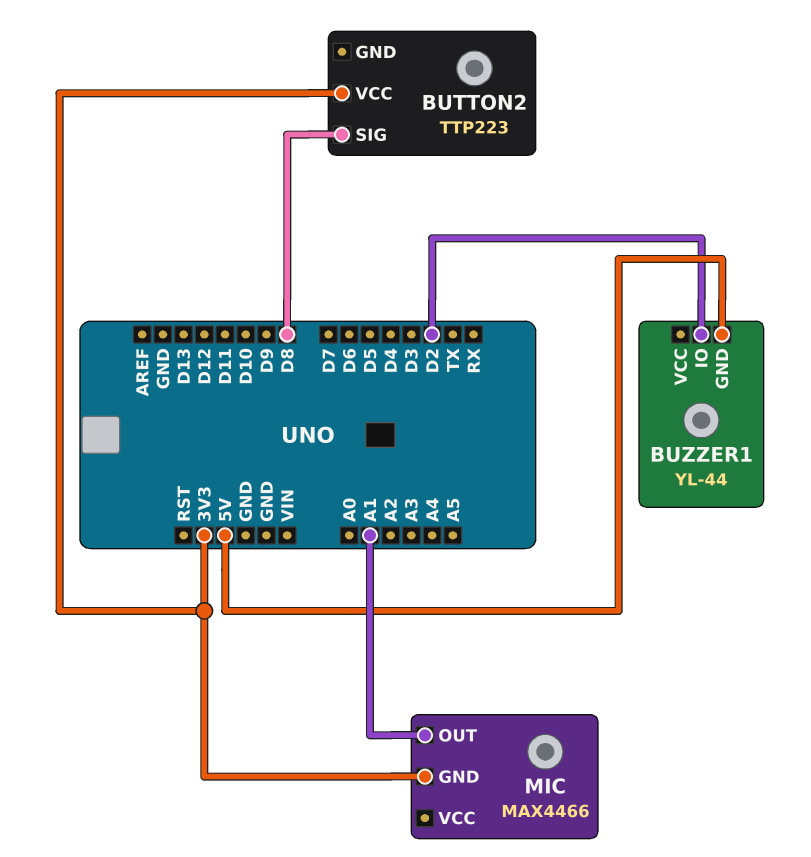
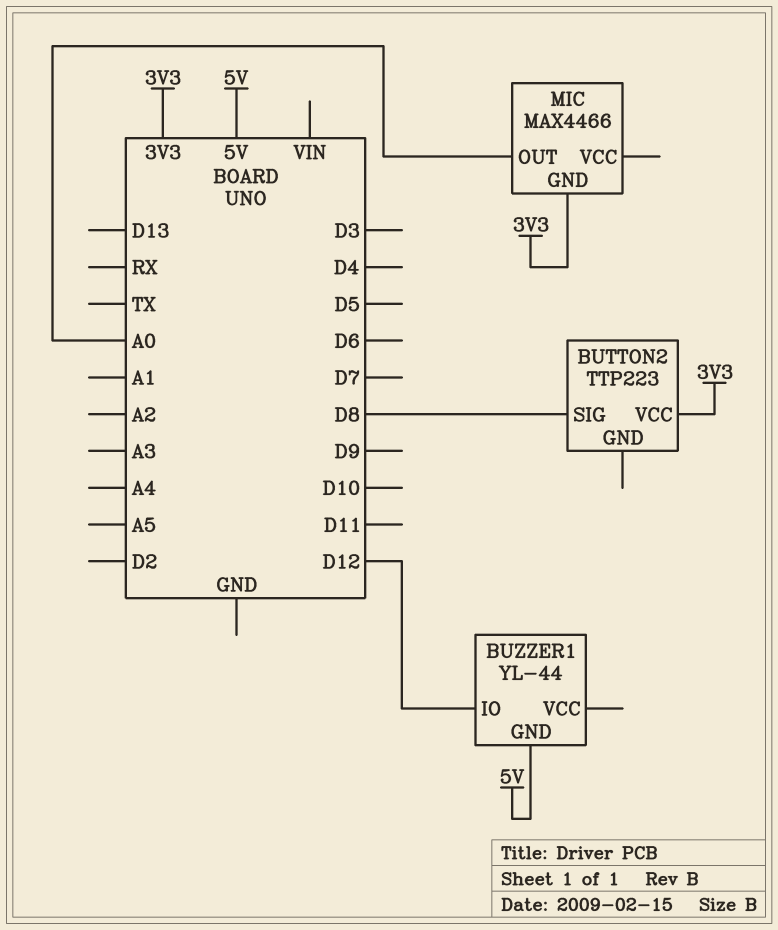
BUZZER1 pin IO: D2 -> D12
MIC pin OUT: A1 -> A0

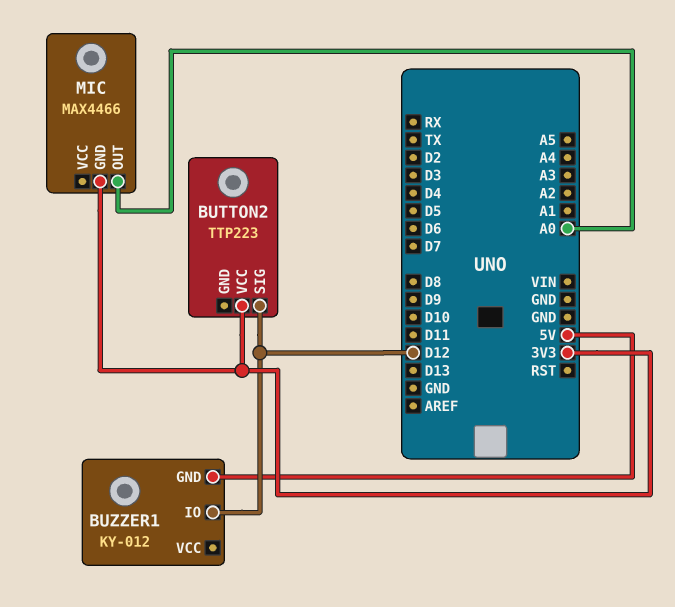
BUTTON2 pin SIG: D8 -> D12
BUZZER1: YL-44 -> KY-012

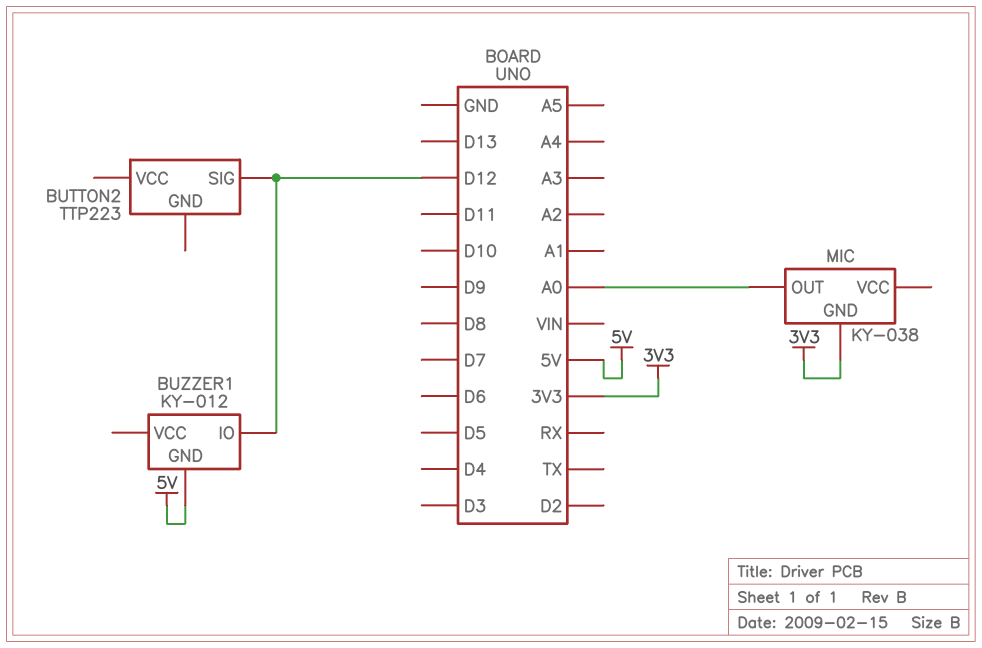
BUTTON2 pin VCC: 3V3 -> none
MIC: MAX4466 -> KY-038

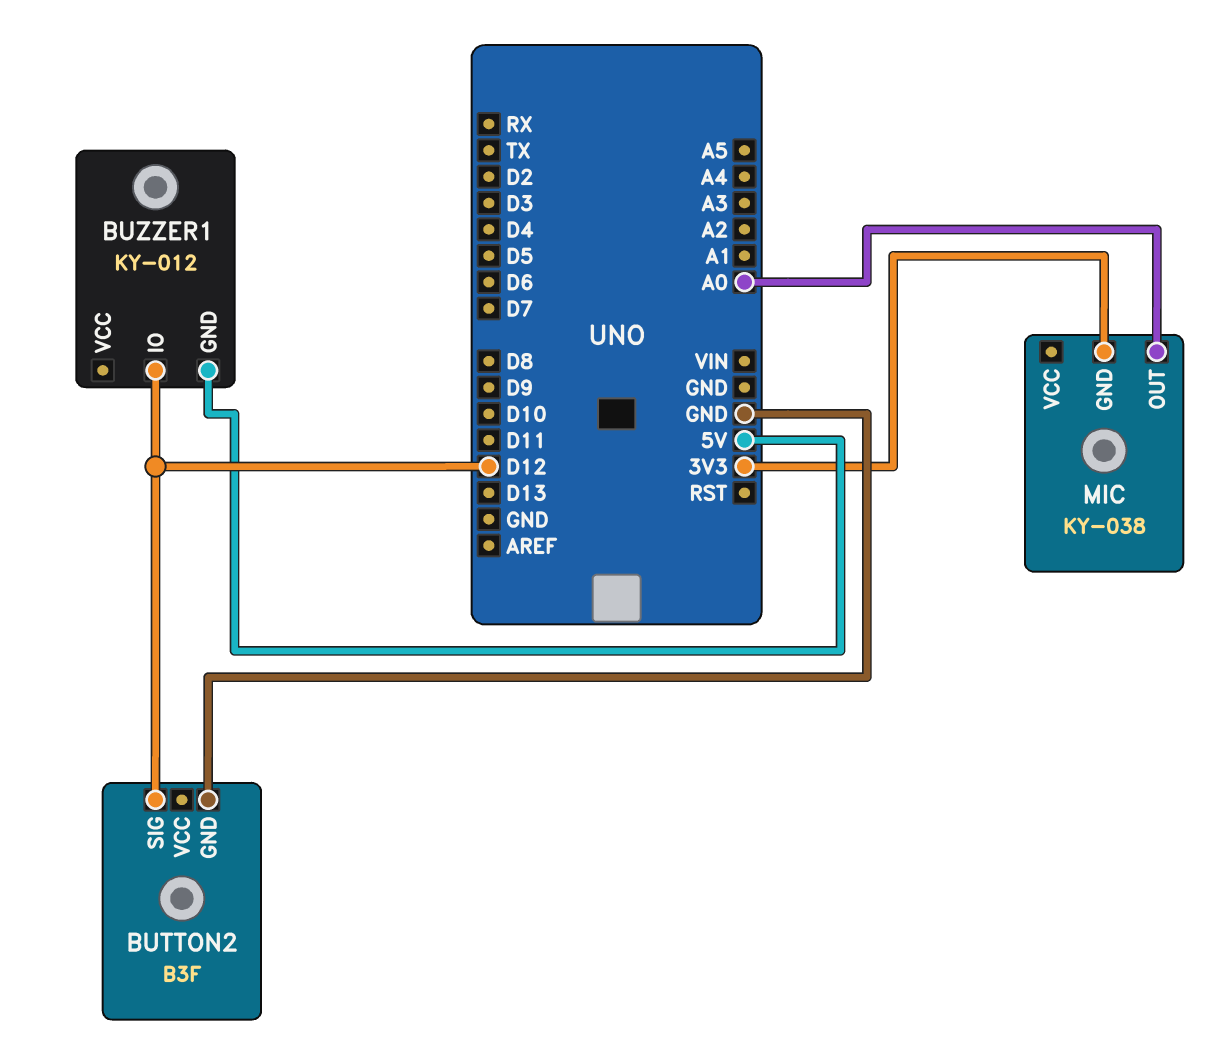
BUTTON2: TTP223 -> B3F
BUTTON2 pin GND: none -> GND

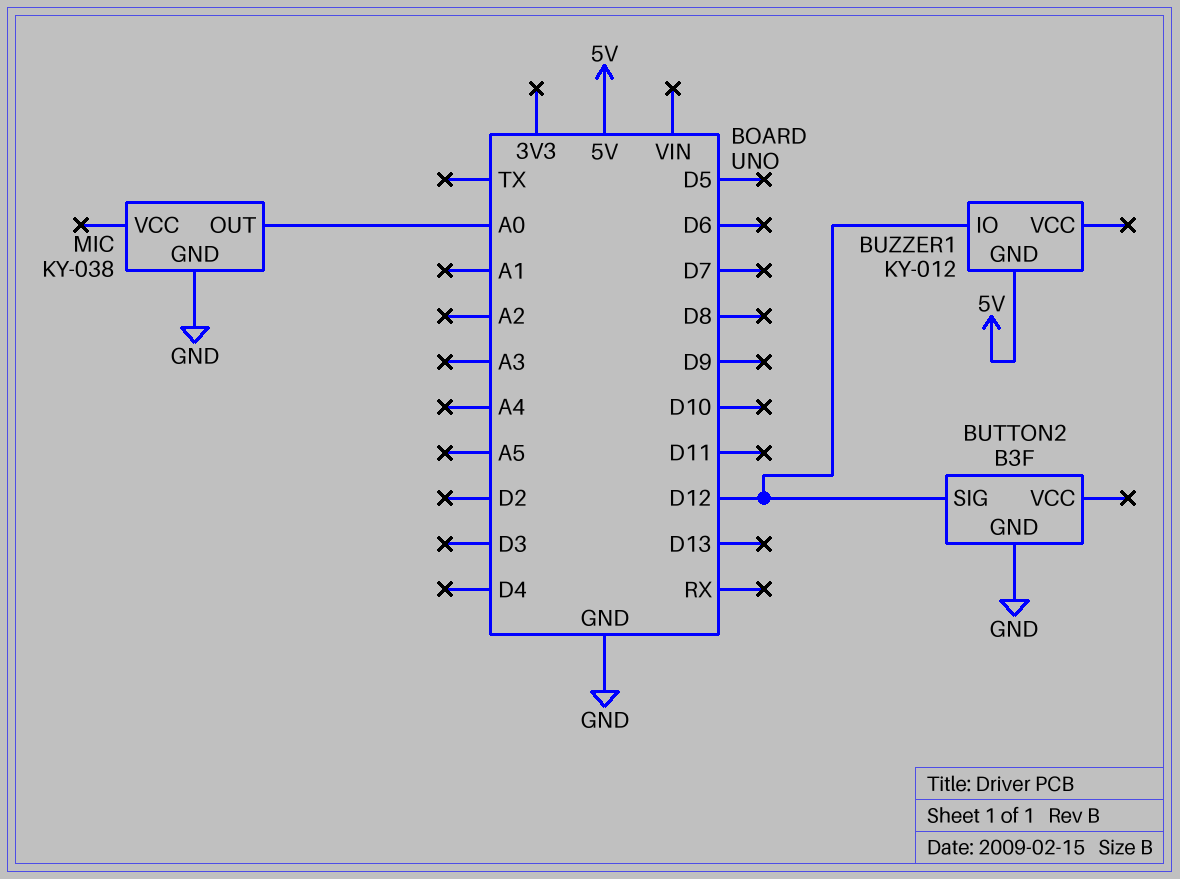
MIC pin GND: 3V3 -> GND

